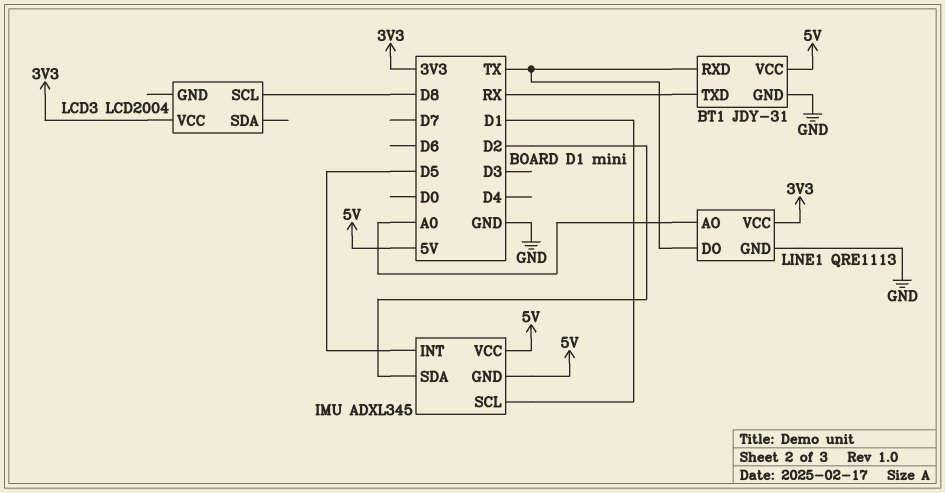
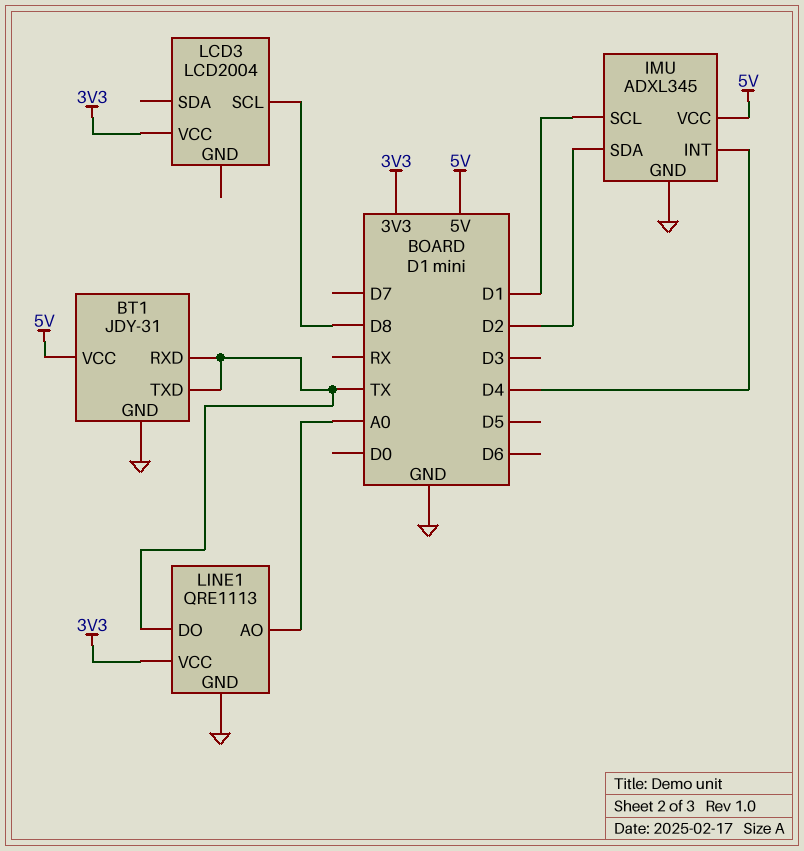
BT1 pin TXD: RX -> TX
IMU pin GND: 5V -> GND
IMU pin INT: D5 -> D4

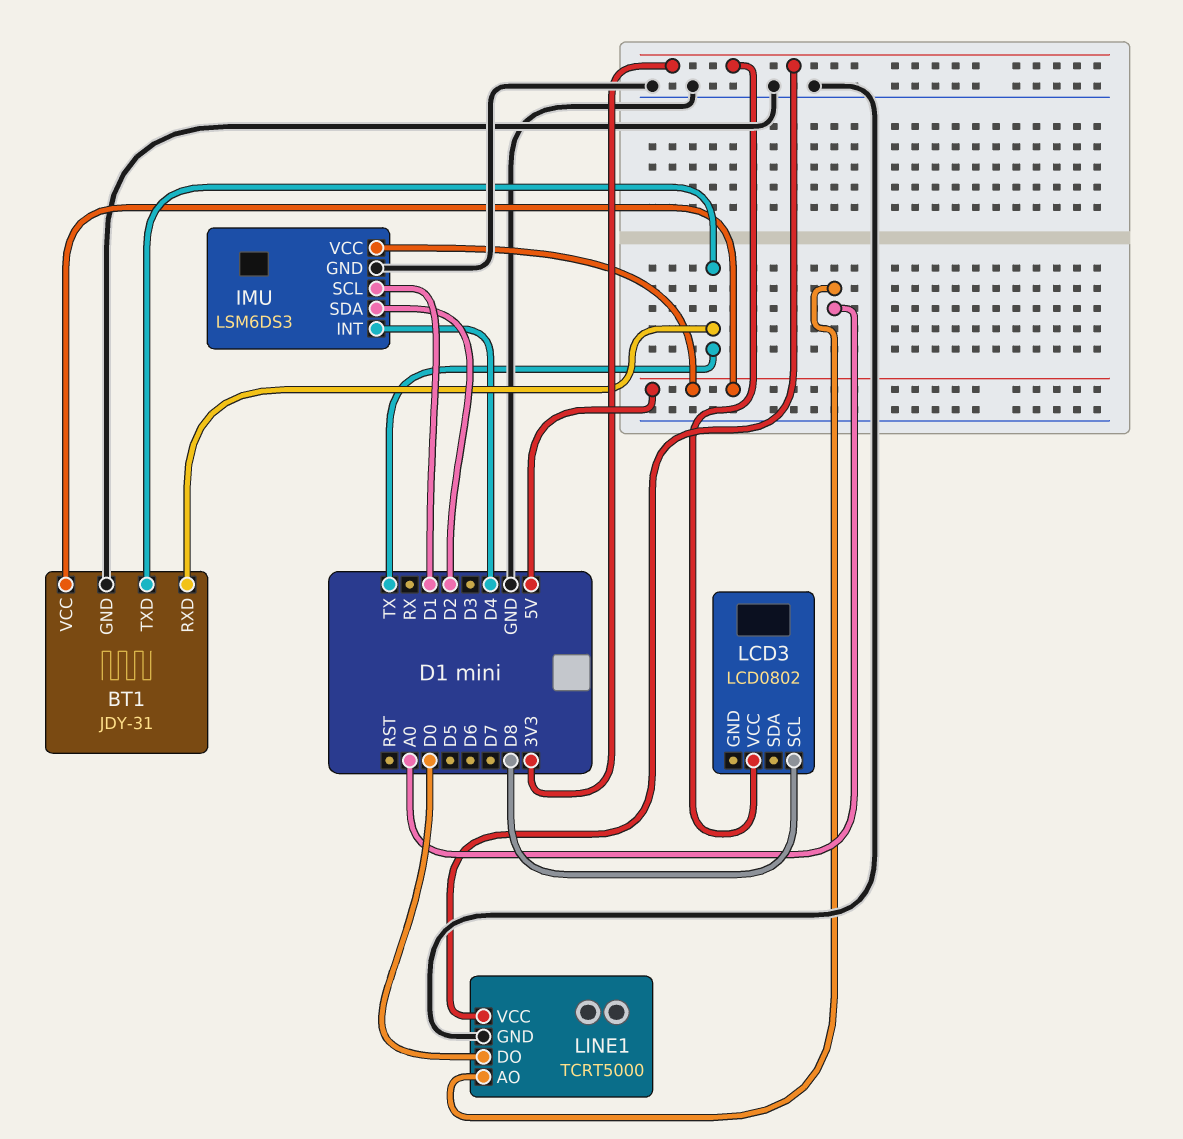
IMU: ADXL345 -> LSM6DS3
LCD3: LCD2004 -> LCD0802
LINE1: QRE1113 -> TCRT5000
LINE1 pin DO: TX -> D0

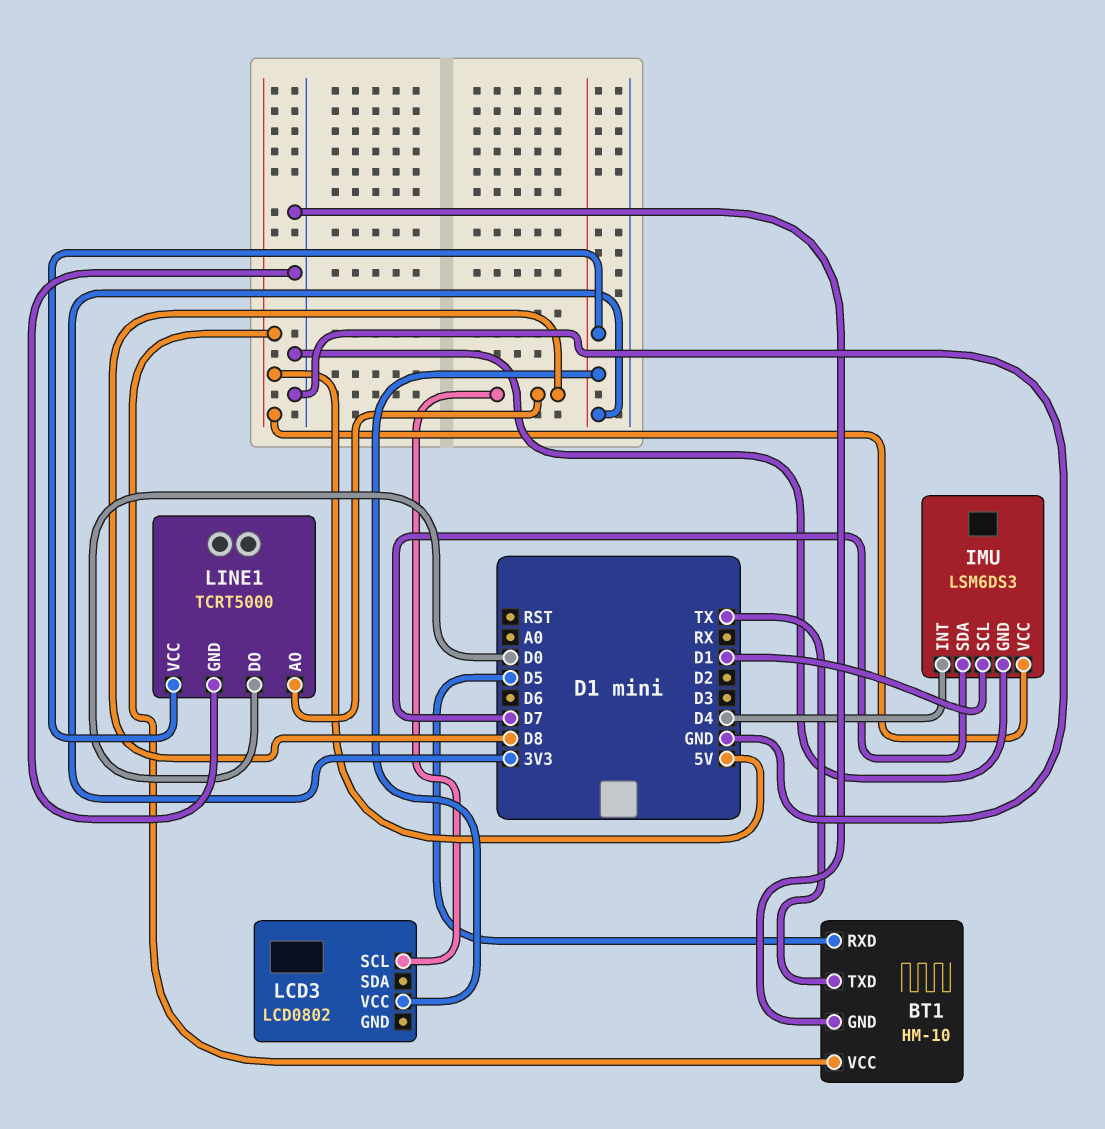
BT1: JDY-31 -> HM-10
BT1 pin RXD: TX -> D5
IMU pin SDA: D2 -> D7
LINE1 pin AO: A0 -> D8

